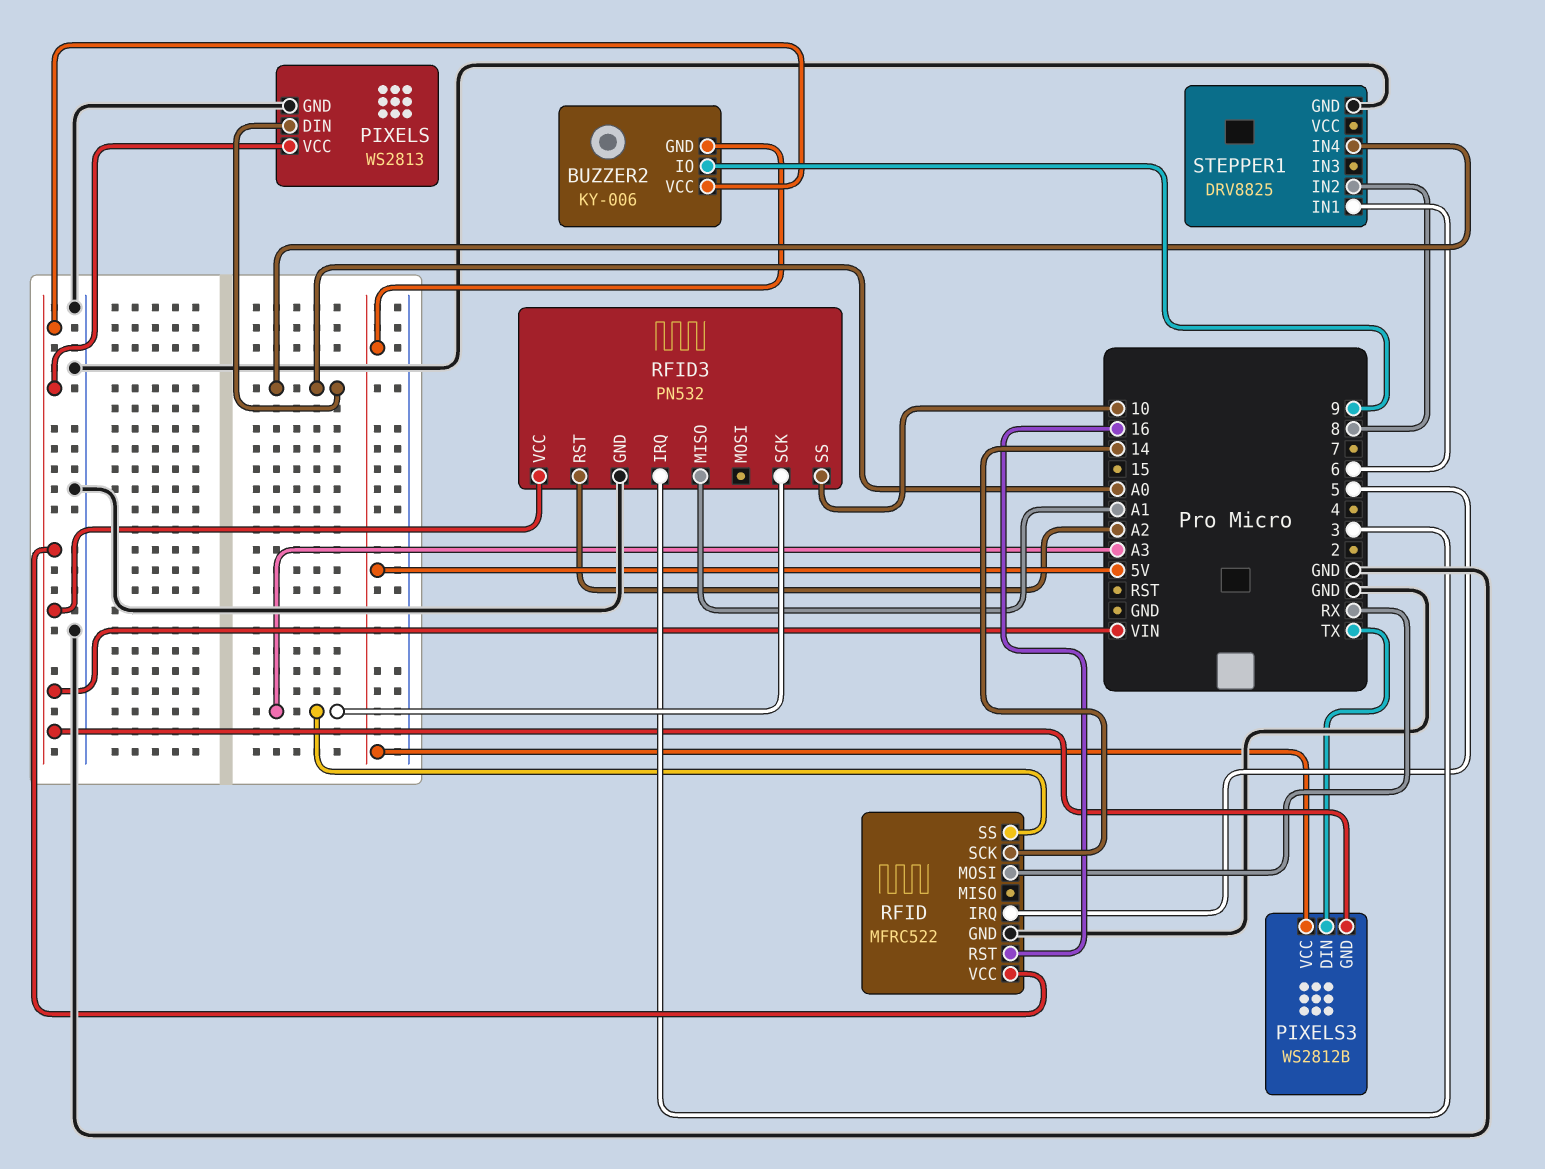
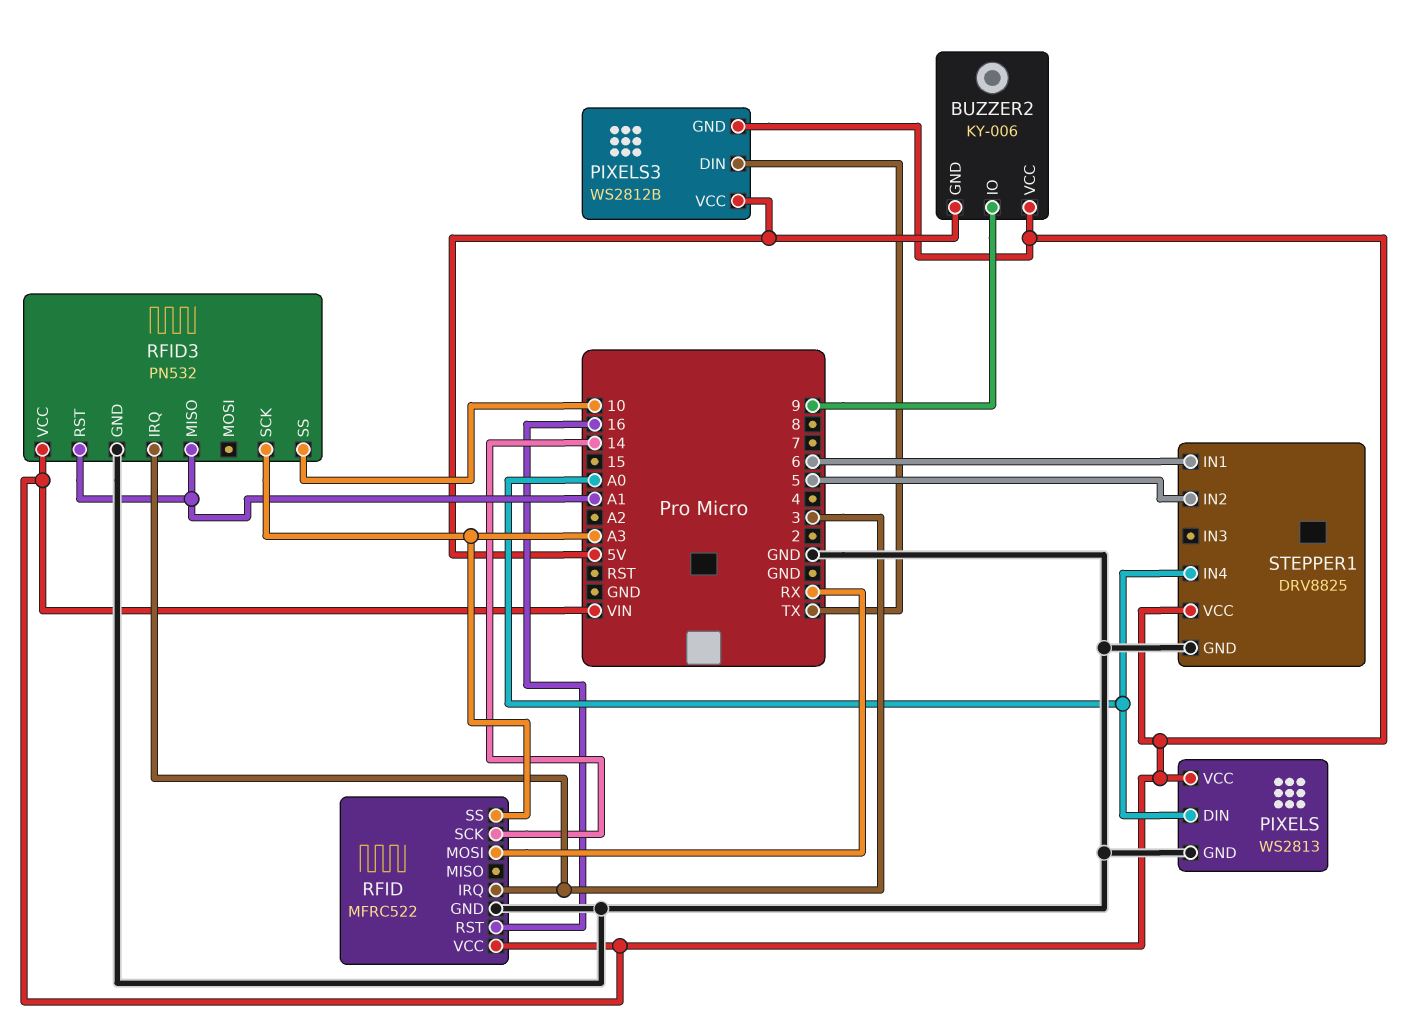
RFID pin IRQ: 5 -> 3
RFID3 pin RST: A2 -> A1
STEPPER1 pin IN2: 8 -> 5
STEPPER1 pin VCC: none -> VIN

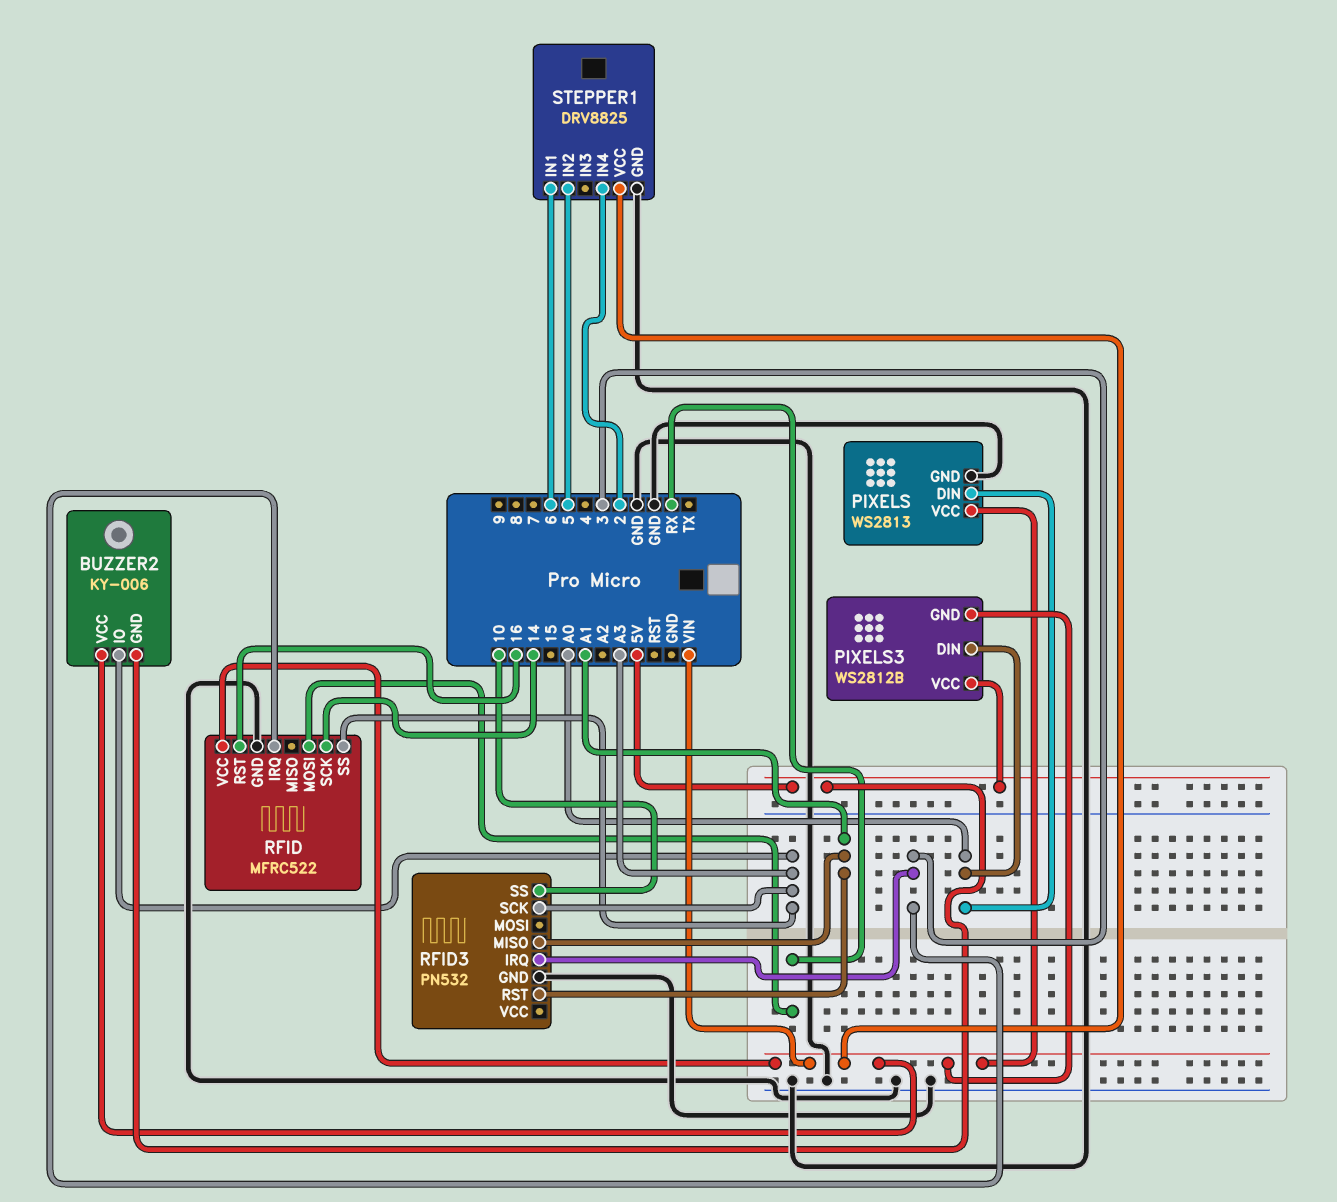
BUZZER2 pin IO: 9 -> A3
PIXELS3 pin DIN: TX -> A0
RFID3 pin VCC: VIN -> none
STEPPER1 pin IN4: A0 -> 2

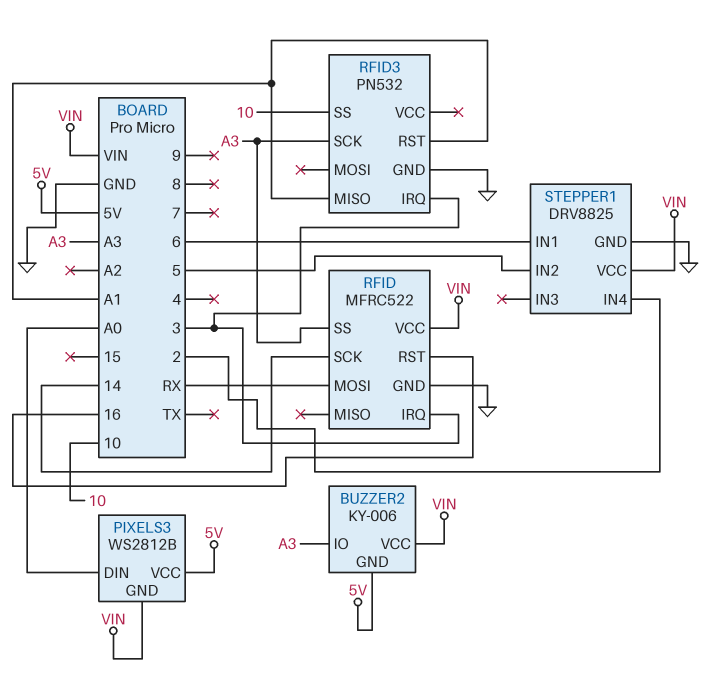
PIXELS: WS2813 -> none
PIXELS pin DIN: A0 -> none
PIXELS pin GND: GND -> none
PIXELS pin VCC: VIN -> none

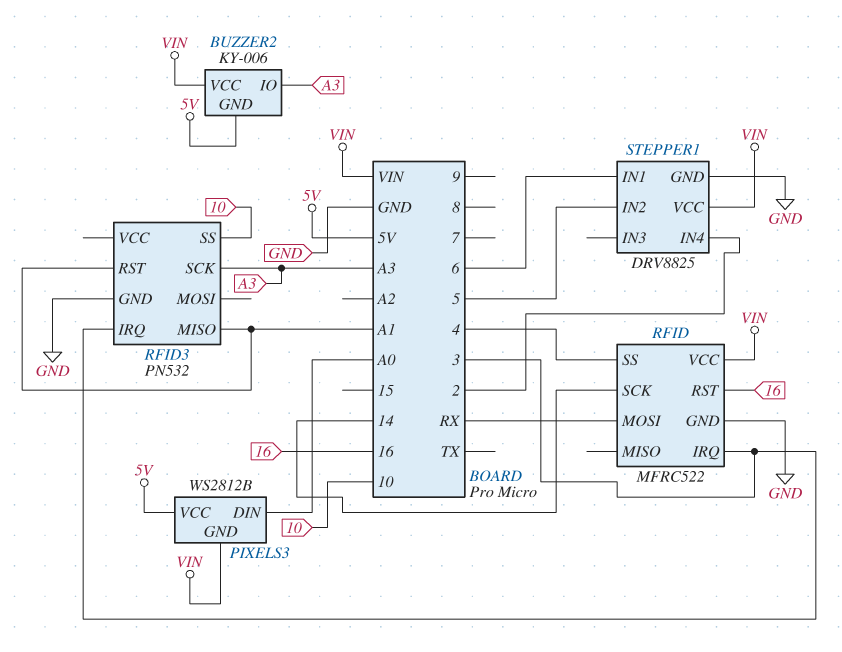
RFID pin SS: A3 -> 4

